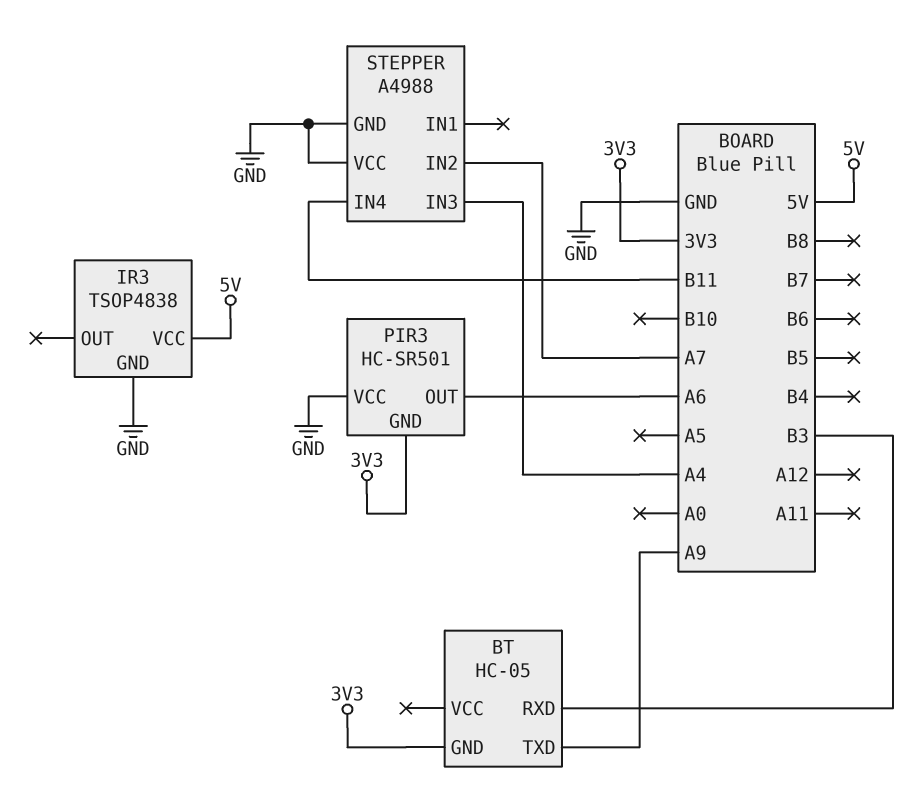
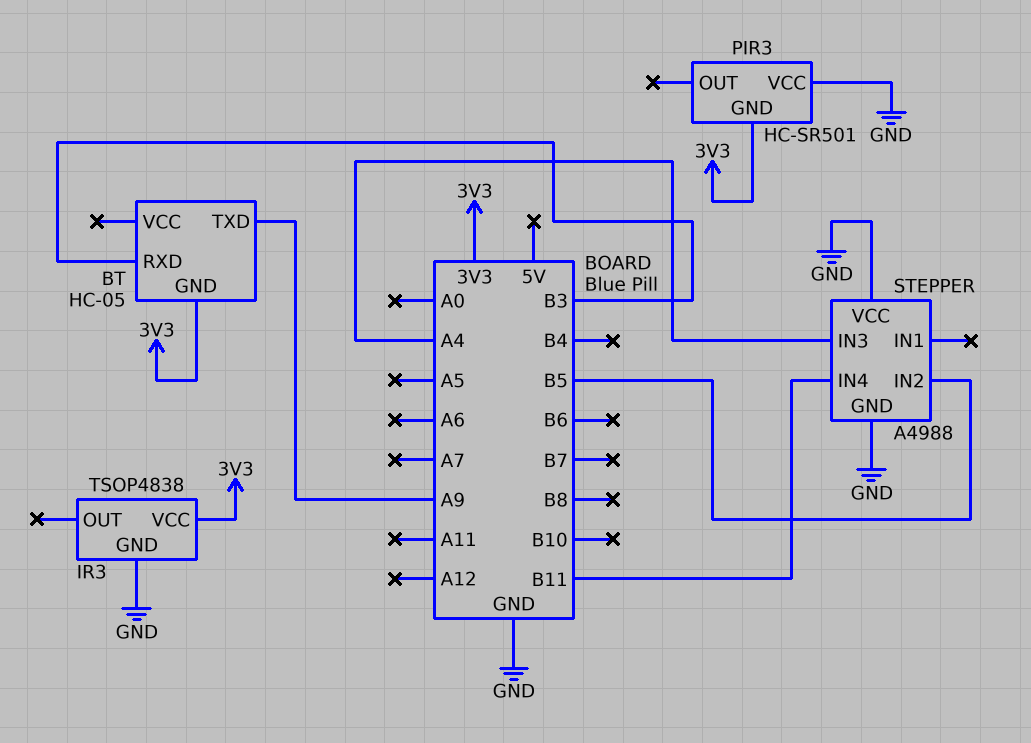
IR3 pin VCC: 5V -> 3V3
PIR3 pin OUT: A6 -> none
STEPPER pin IN2: A7 -> B5

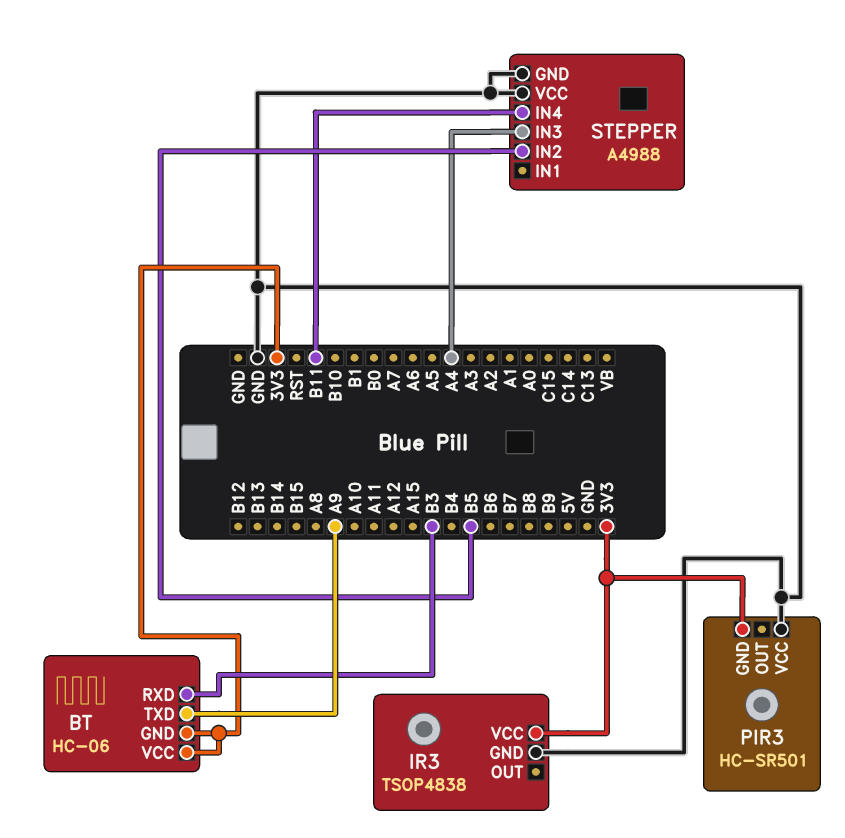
BT: HC-05 -> HC-06
BT pin VCC: none -> 3V3

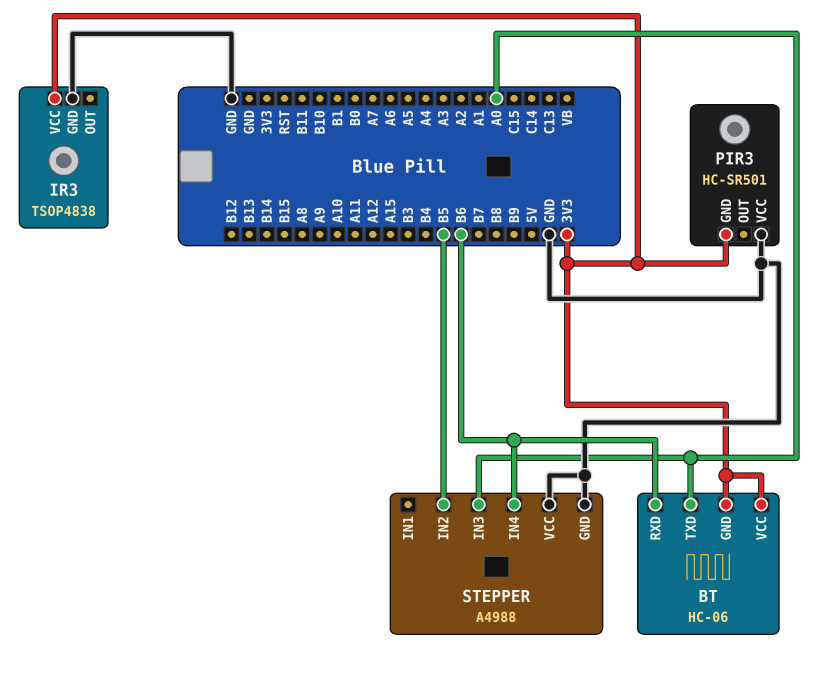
BT pin RXD: B3 -> B6
BT pin TXD: A9 -> A0
STEPPER pin IN3: A4 -> A0
STEPPER pin IN4: B11 -> B6

